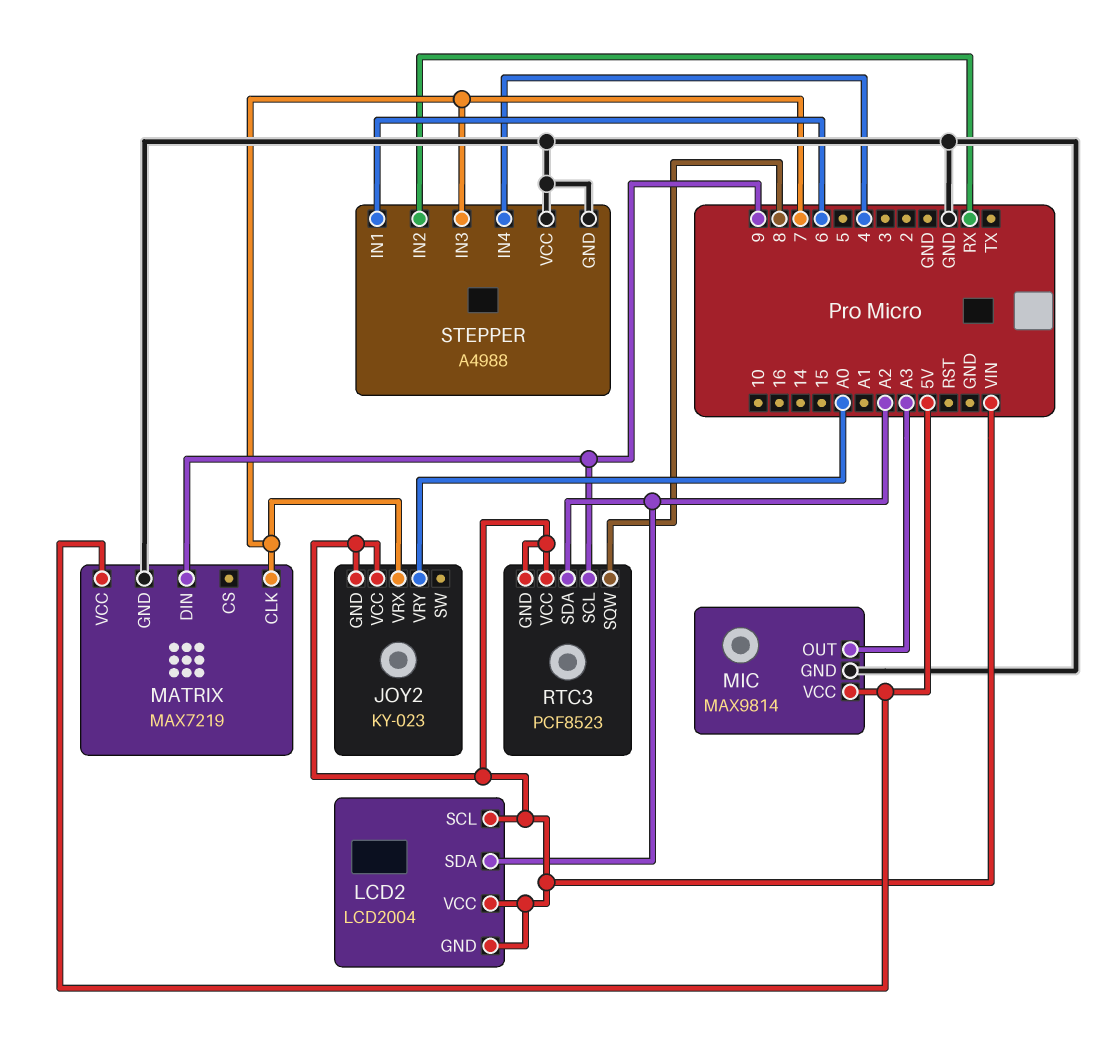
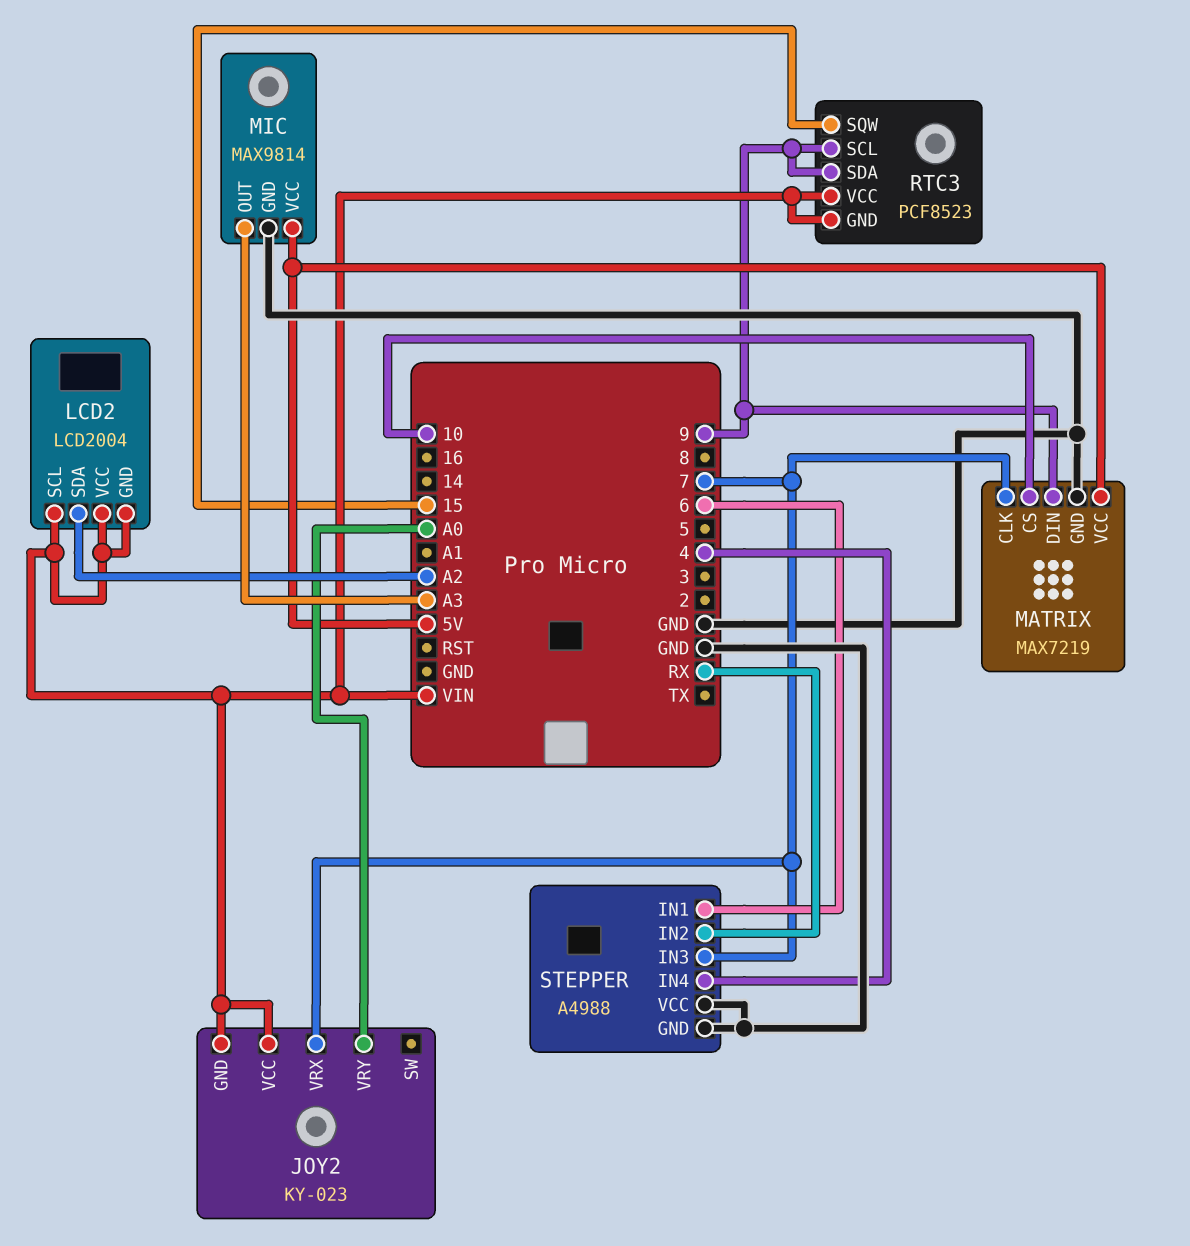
MATRIX pin CS: none -> 10
RTC3 pin SDA: A2 -> 9
RTC3 pin SQW: 8 -> 15

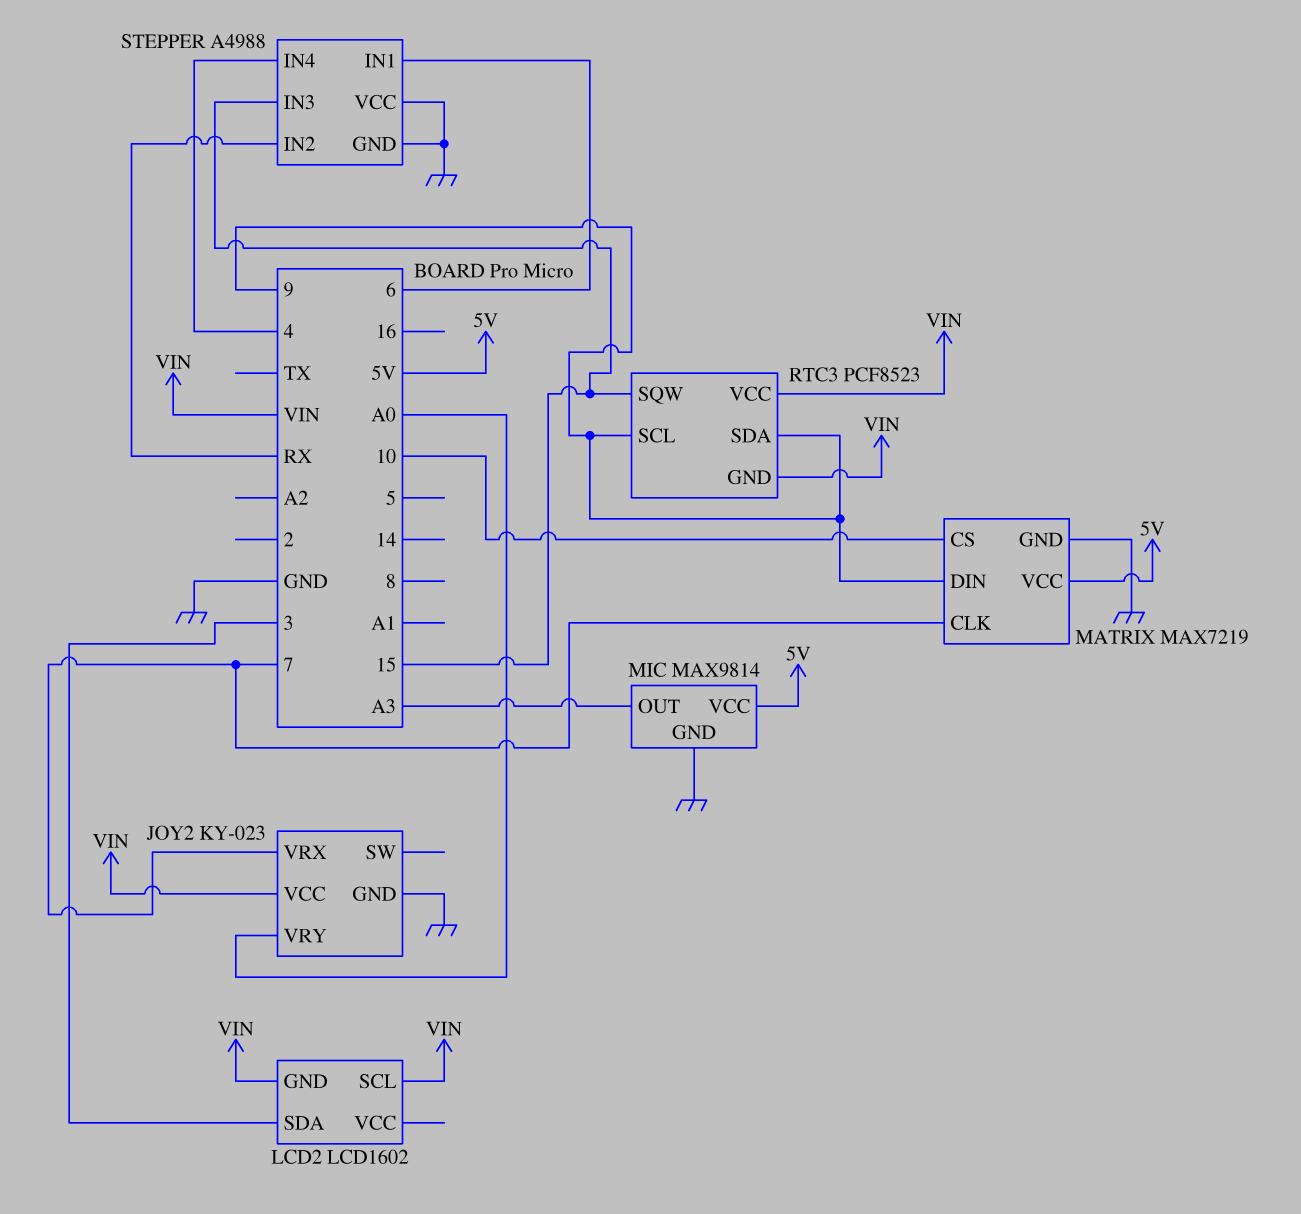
JOY2 pin GND: VIN -> GND
LCD2: LCD2004 -> LCD1602
LCD2 pin SDA: A2 -> 3
LCD2 pin VCC: VIN -> none
STEPPER pin IN3: 7 -> 15

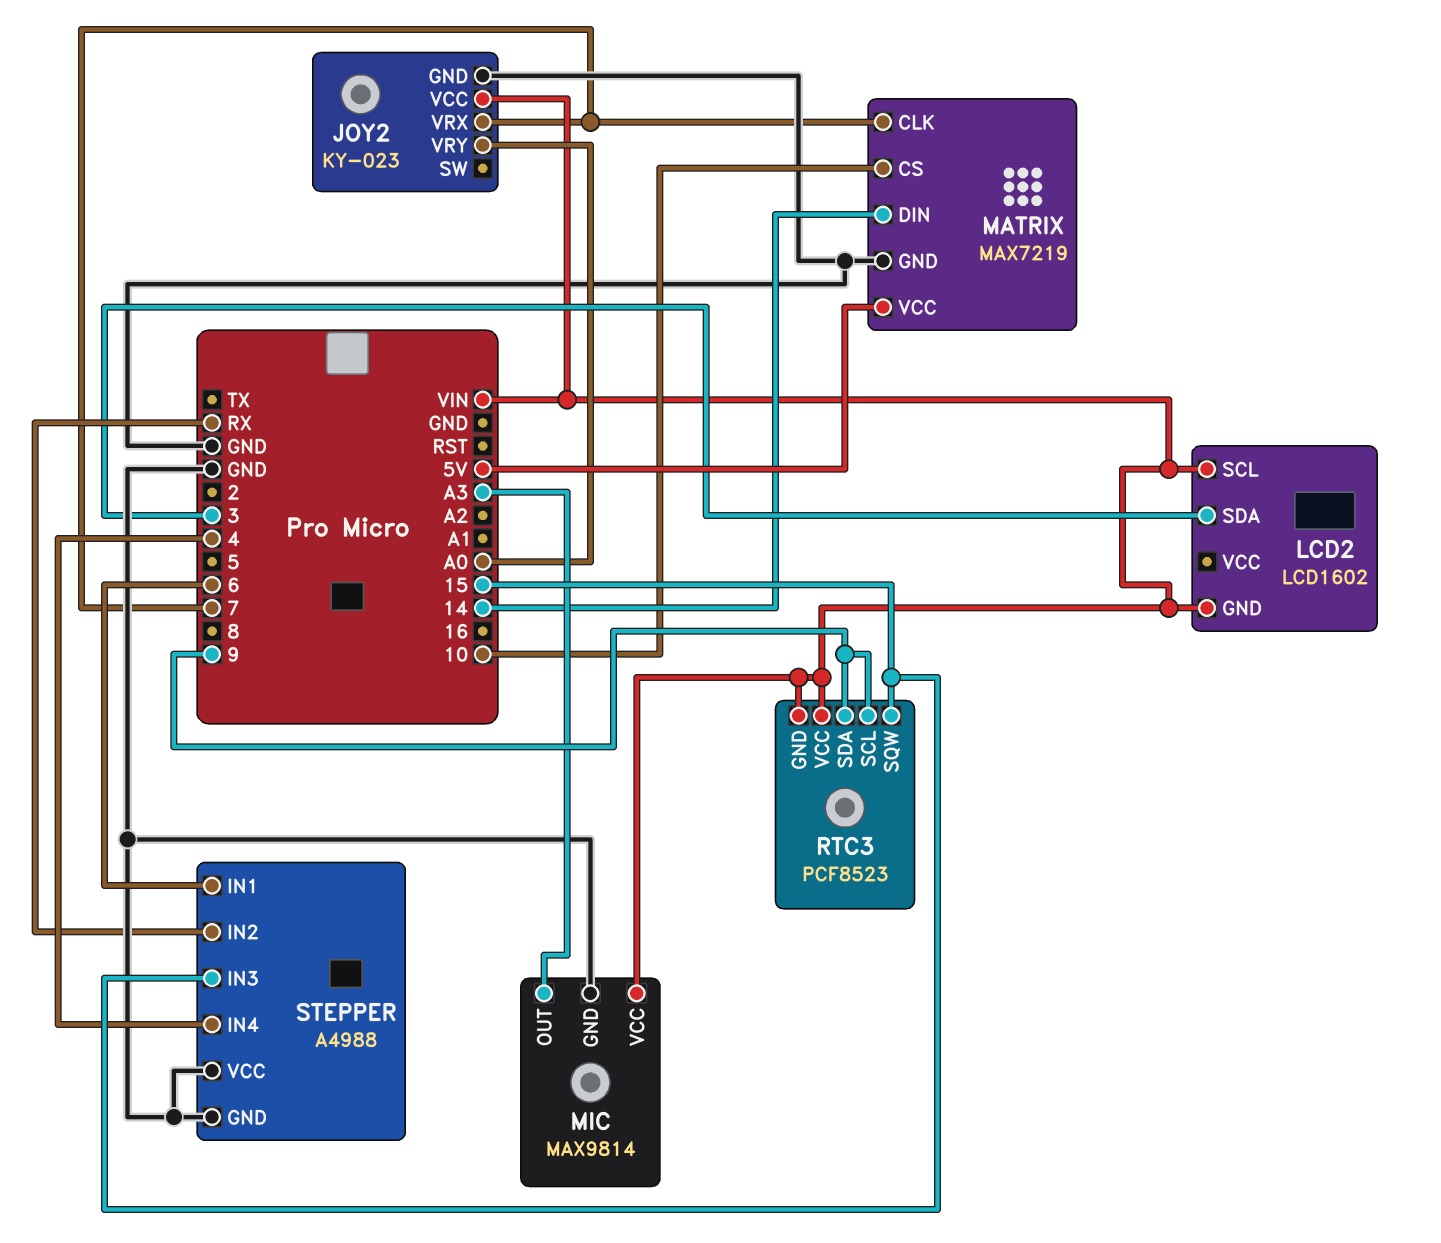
MATRIX pin DIN: 9 -> 14
MIC pin VCC: 5V -> VIN

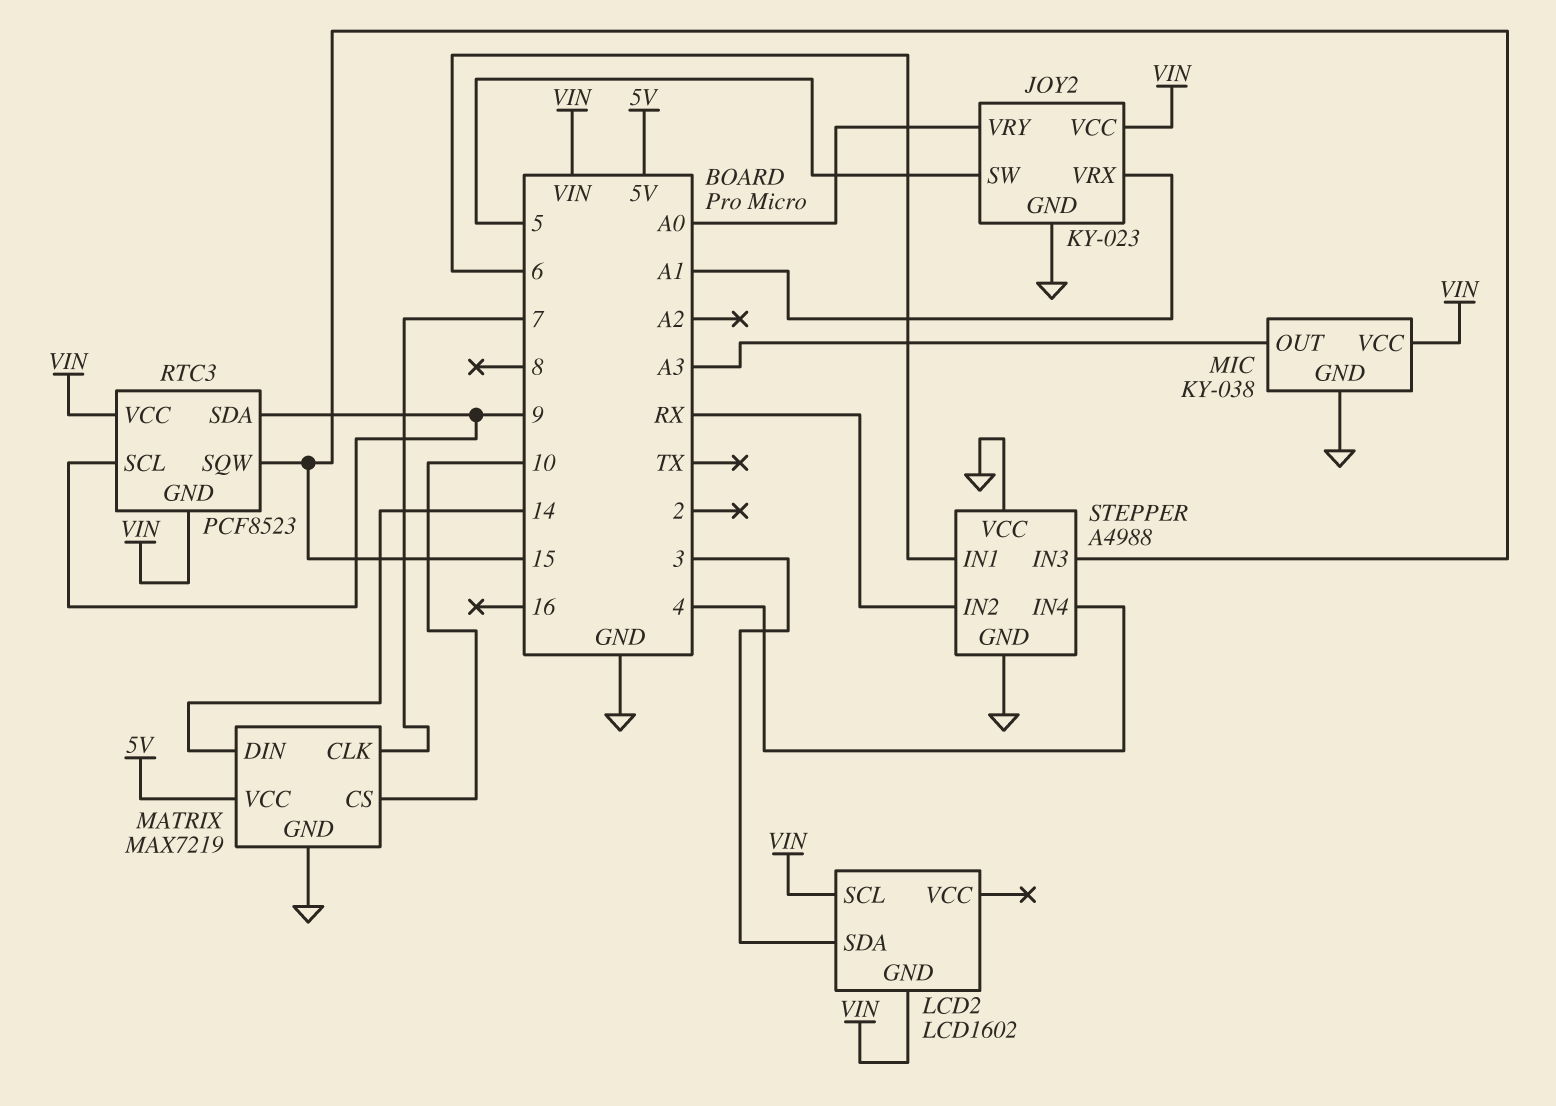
JOY2 pin SW: none -> 5
JOY2 pin VRX: 7 -> A1
MIC: MAX9814 -> KY-038

